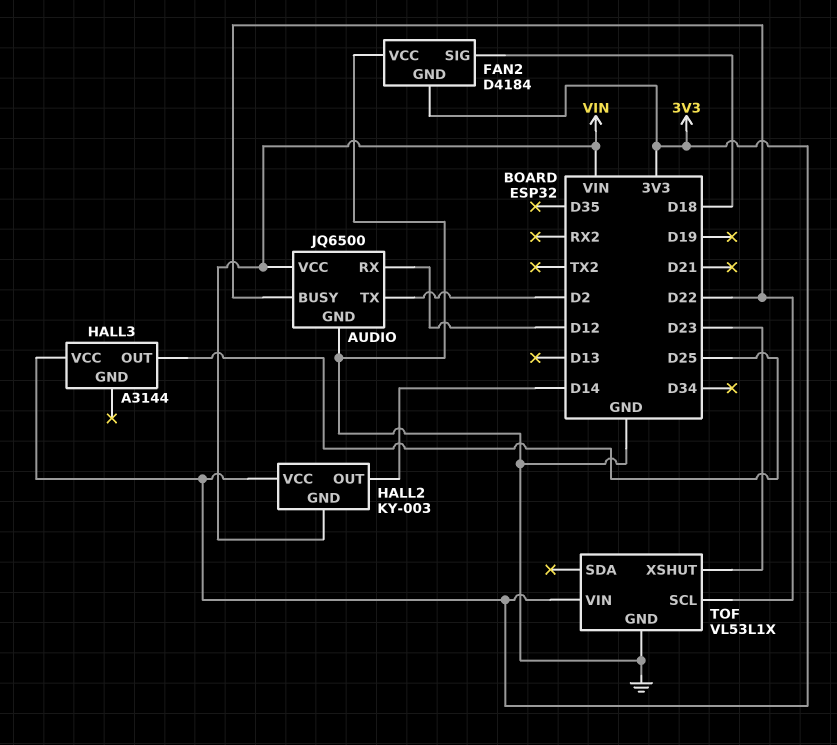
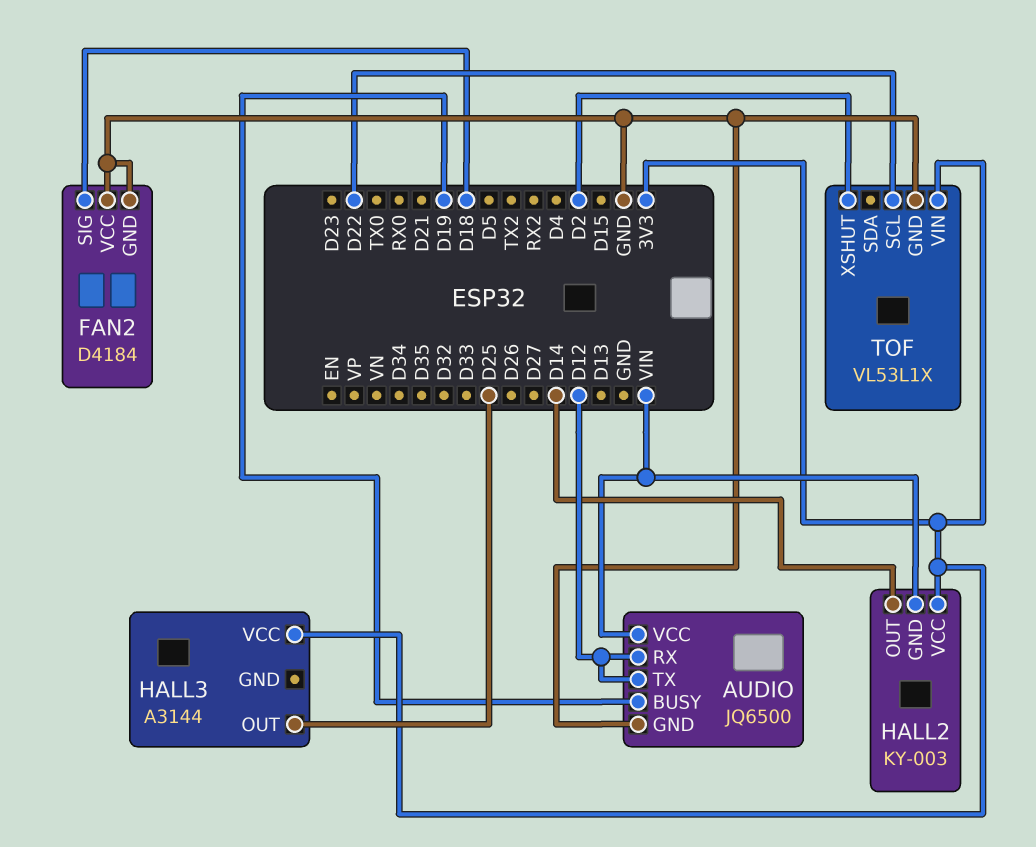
AUDIO pin BUSY: D22 -> D19
AUDIO pin TX: D2 -> D12
FAN2 pin GND: 3V3 -> GND
TOF pin XSHUT: D23 -> D2

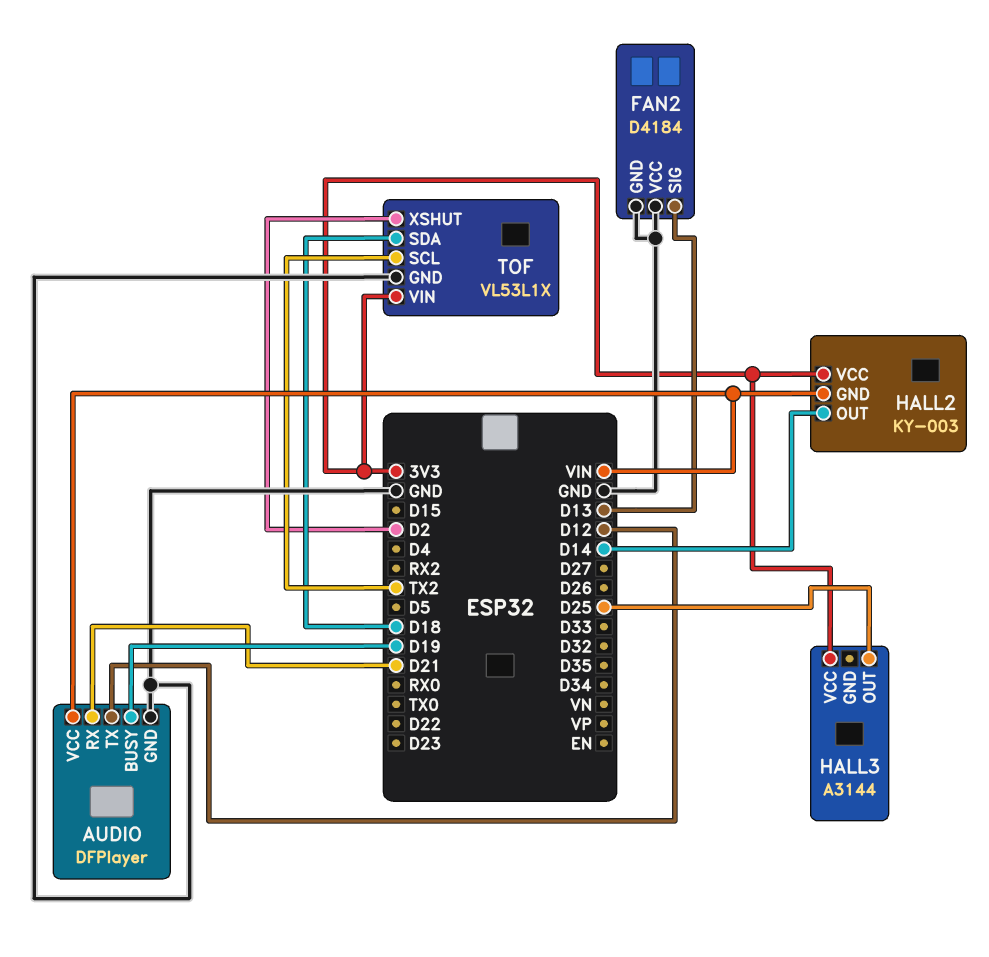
AUDIO: JQ6500 -> DFPlayer
AUDIO pin RX: D12 -> D21
FAN2 pin SIG: D18 -> D13
TOF pin SCL: D22 -> TX2
TOF pin SDA: none -> D18

